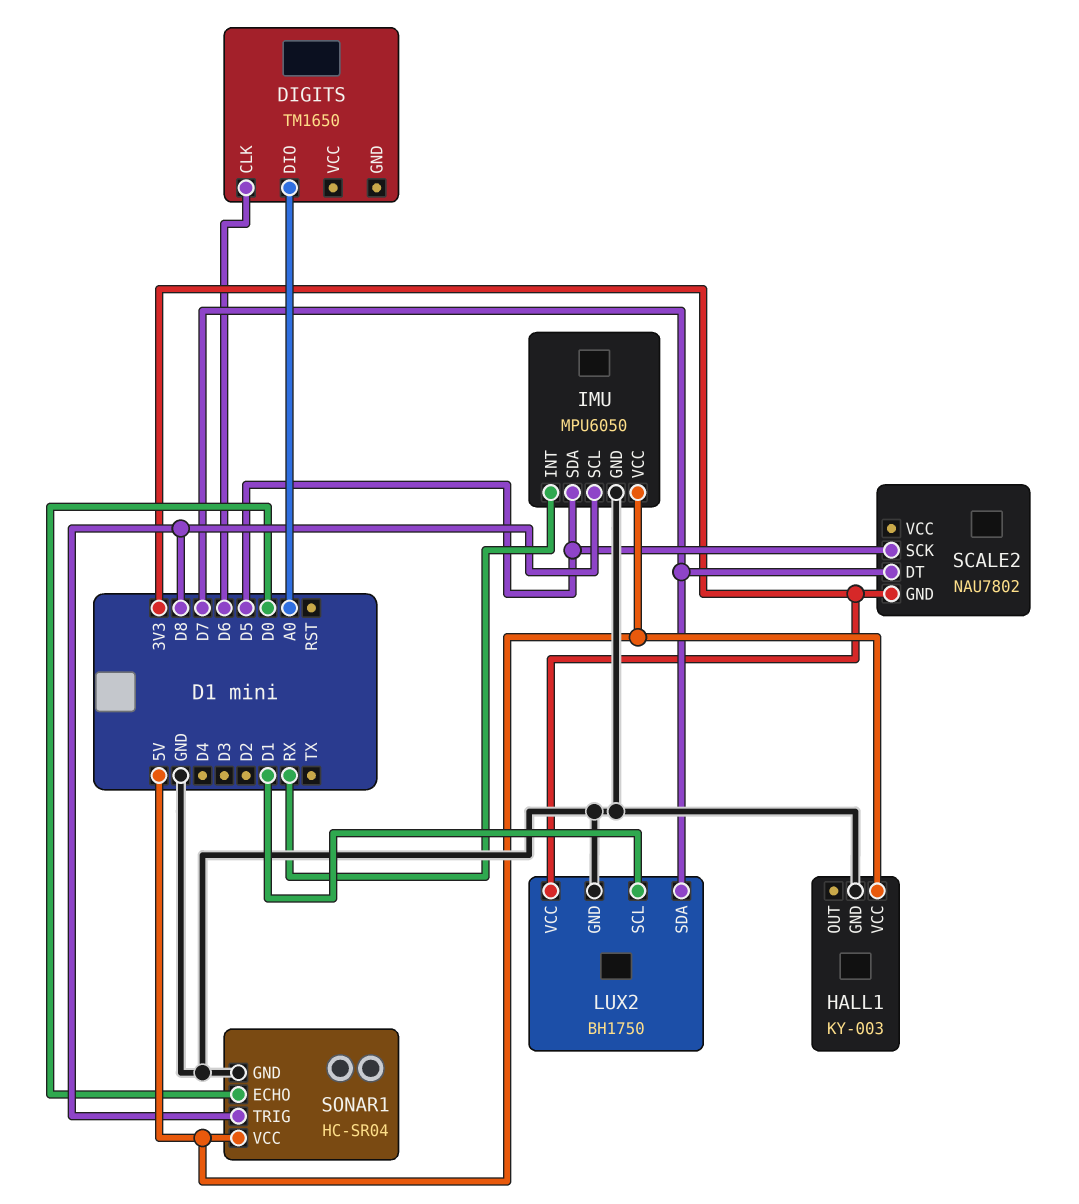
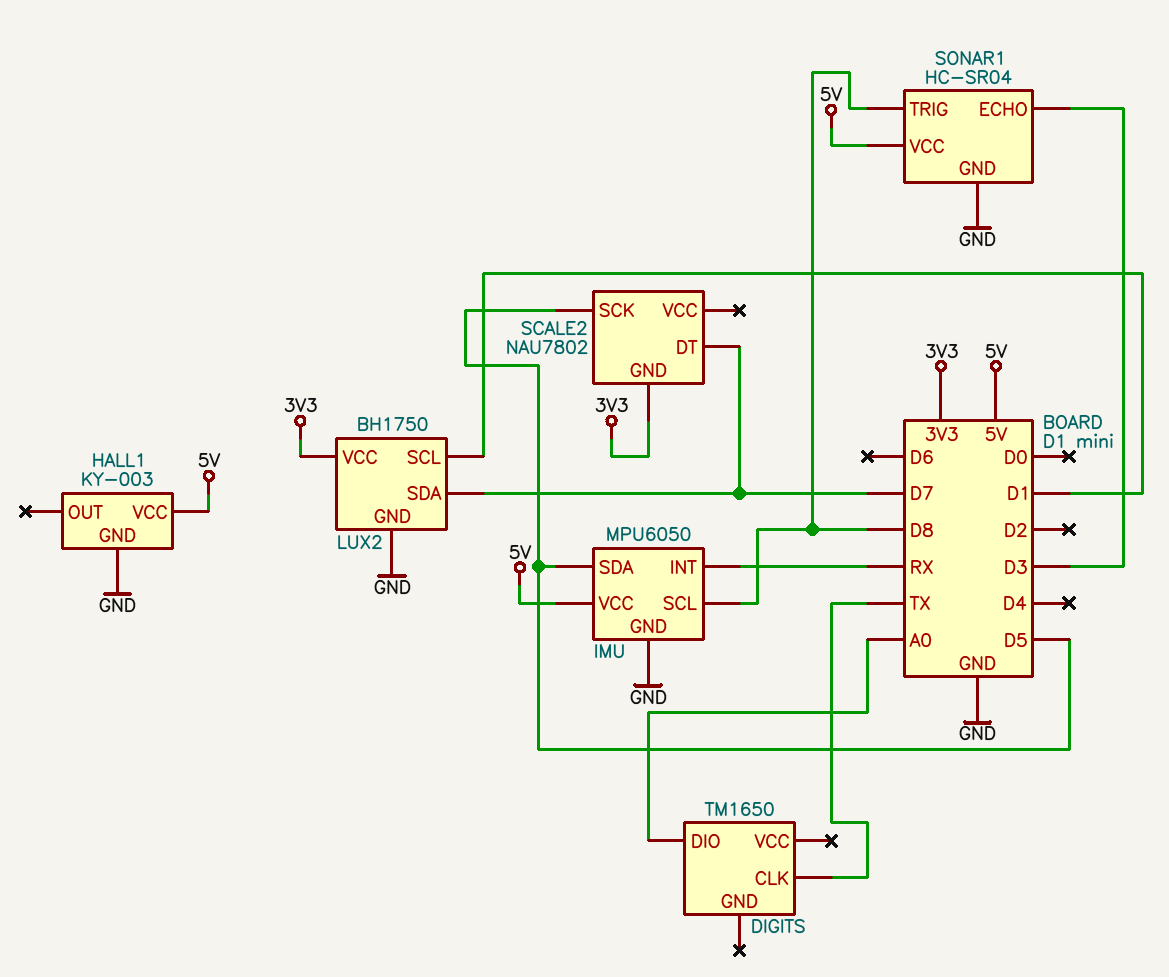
DIGITS pin CLK: D6 -> TX
SONAR1 pin ECHO: D0 -> D3

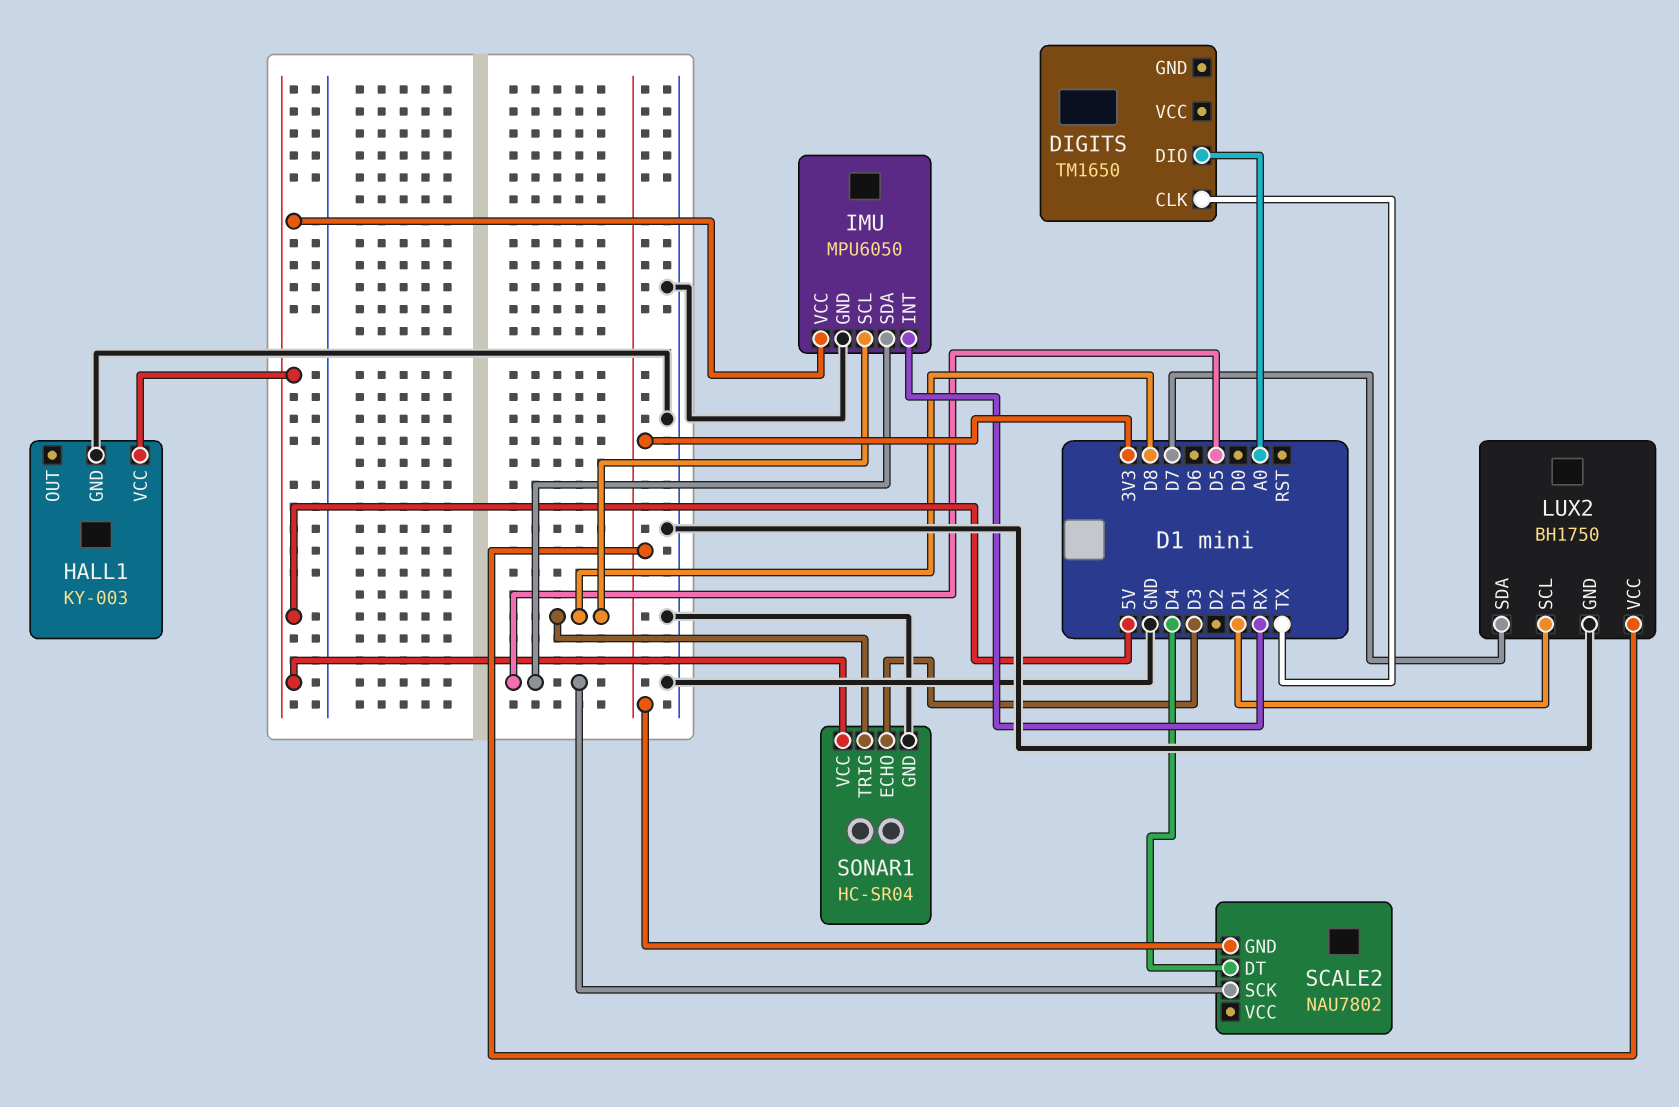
SCALE2 pin DT: D7 -> D4

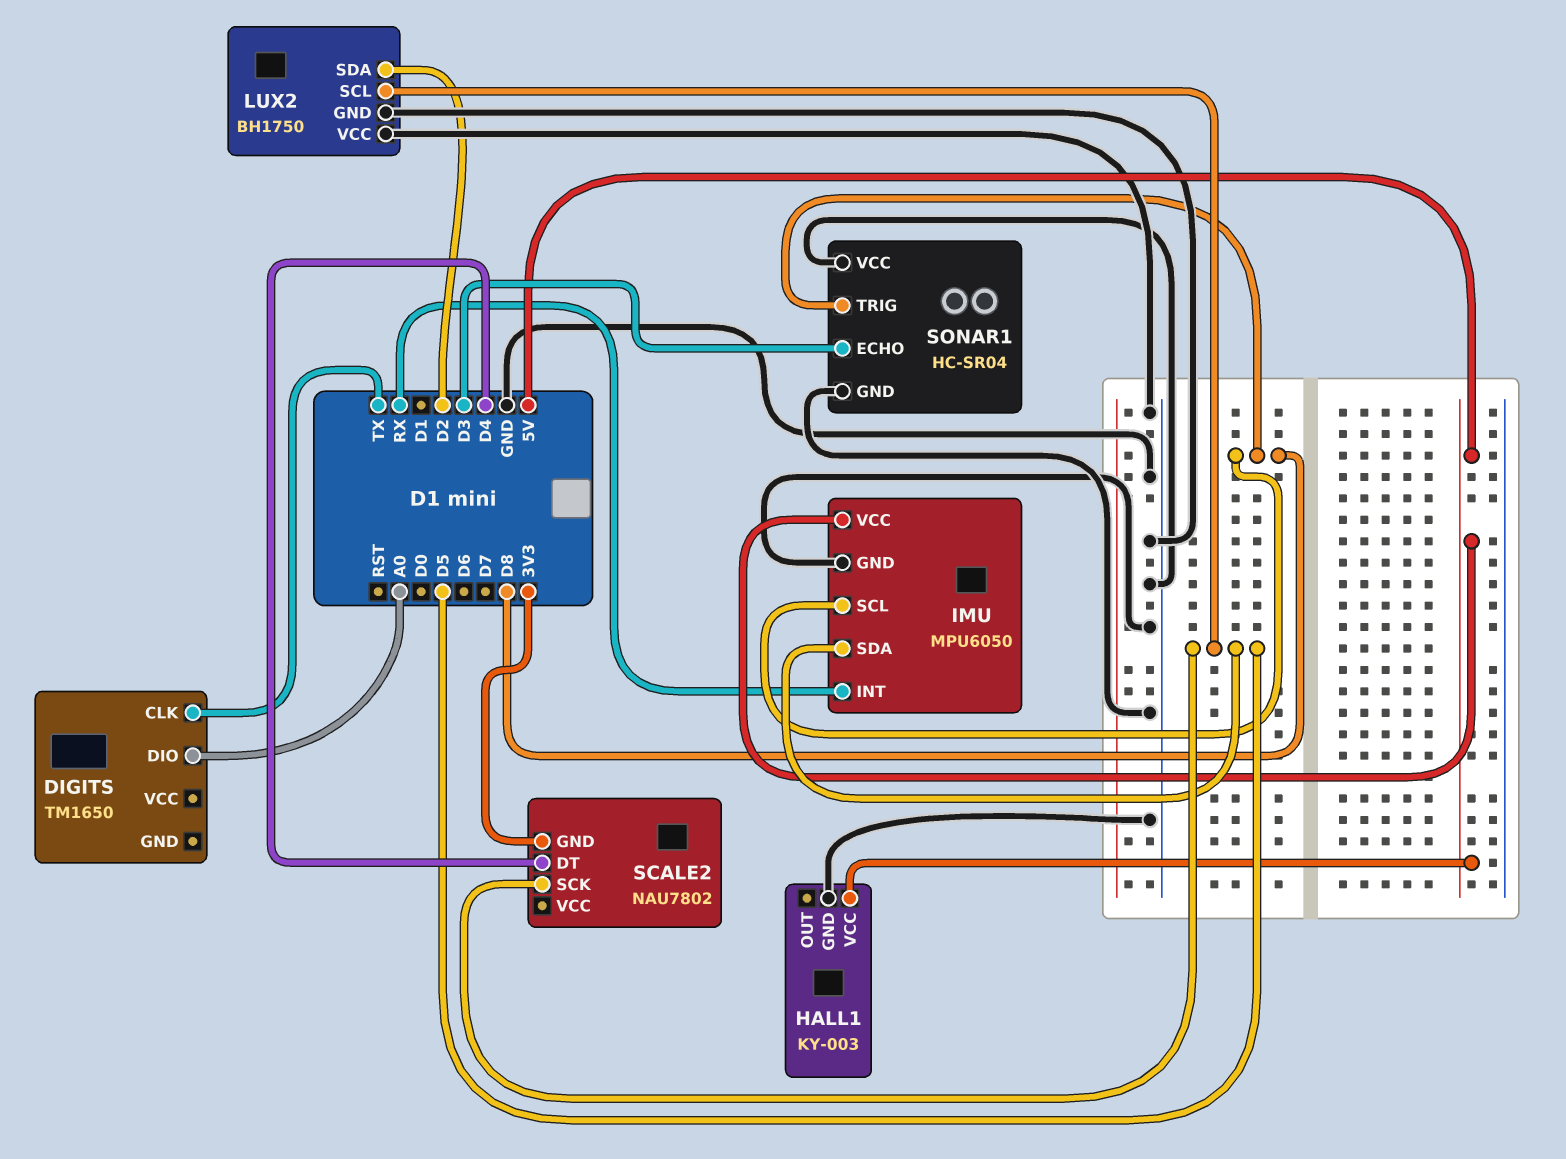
LUX2 pin SCL: D1 -> D5
LUX2 pin SDA: D7 -> D2
LUX2 pin VCC: 3V3 -> GND
SONAR1 pin VCC: 5V -> GND

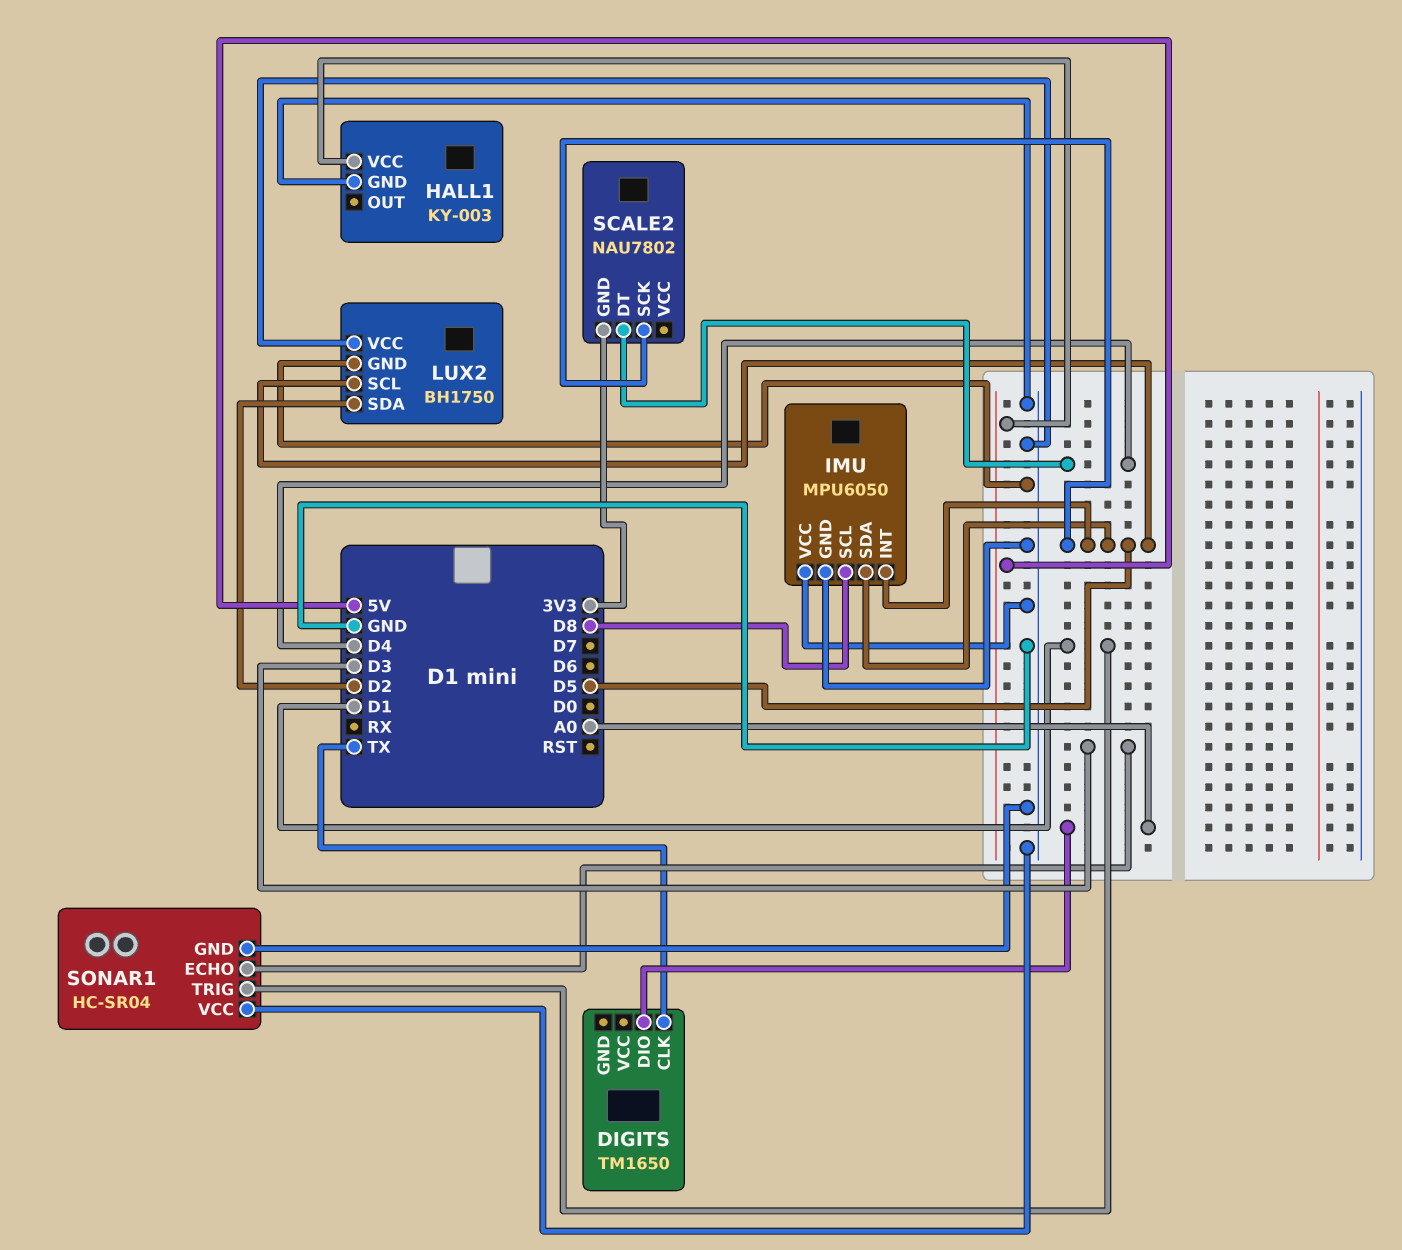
IMU pin INT: RX -> D5
IMU pin VCC: 5V -> GND
SONAR1 pin TRIG: D8 -> D1

